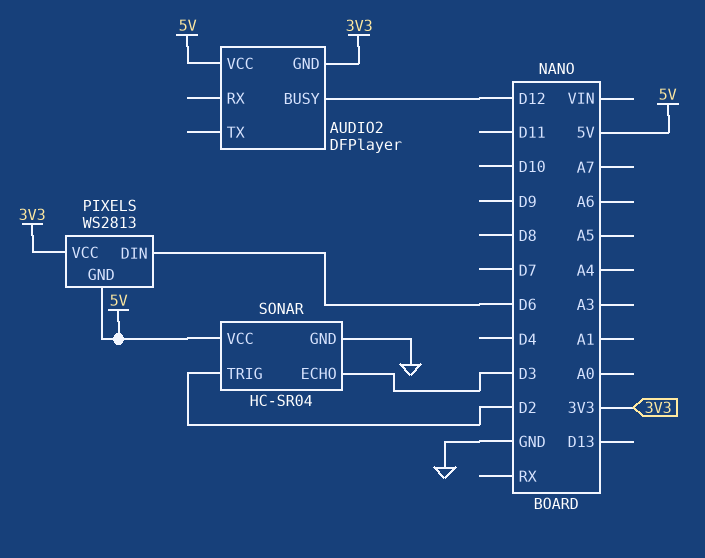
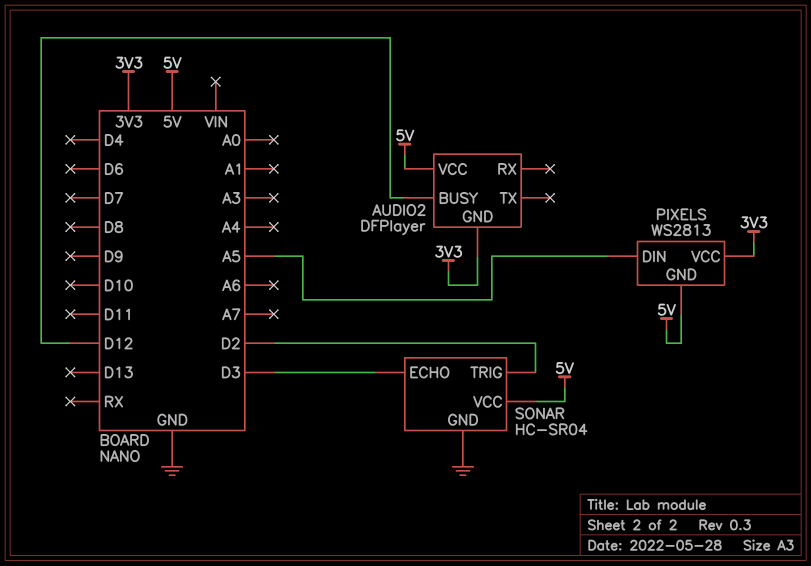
PIXELS pin DIN: D6 -> A5

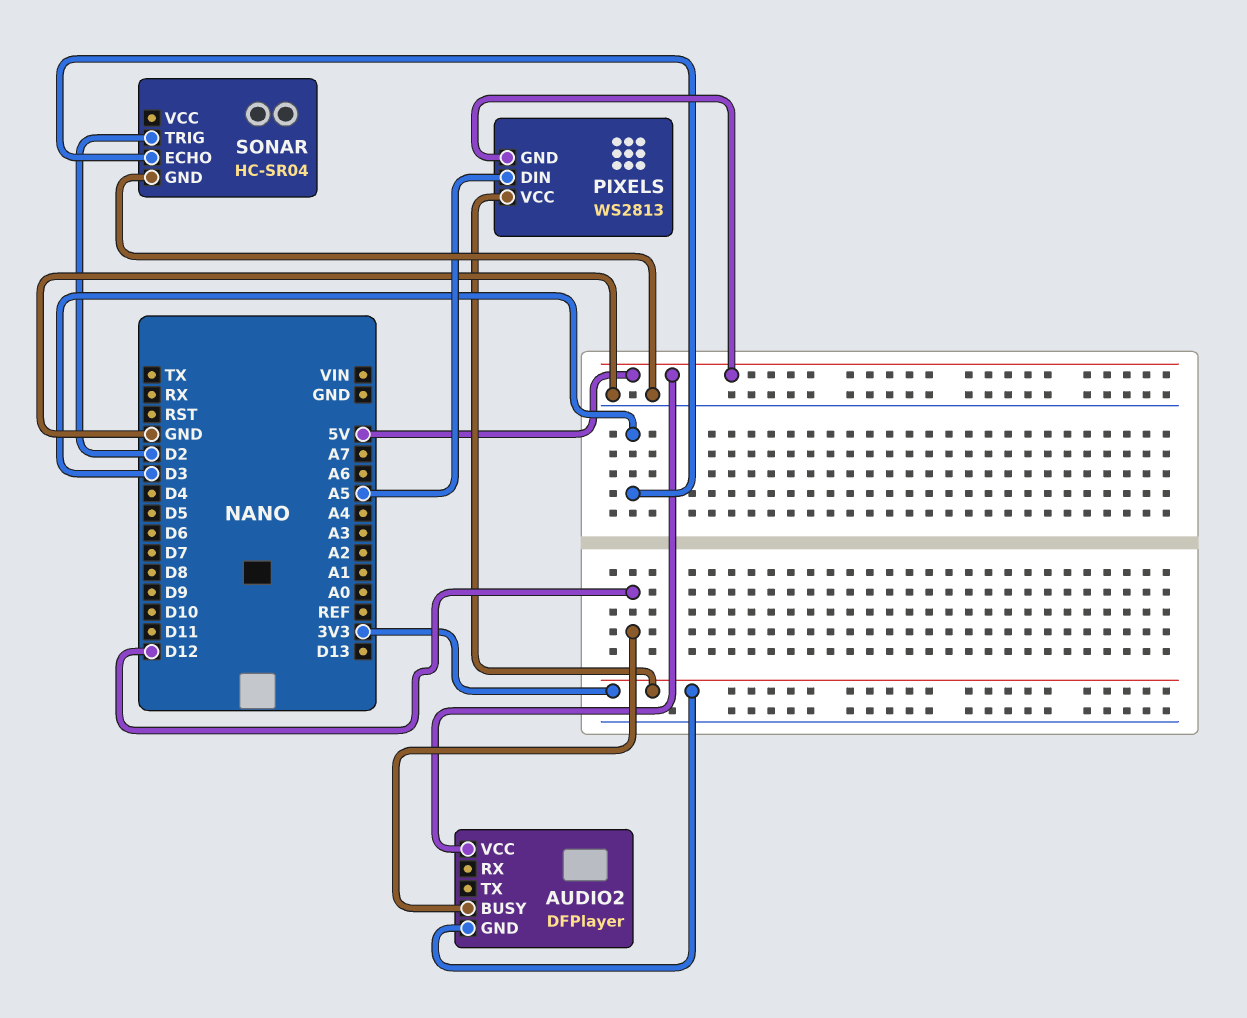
SONAR pin VCC: 5V -> none

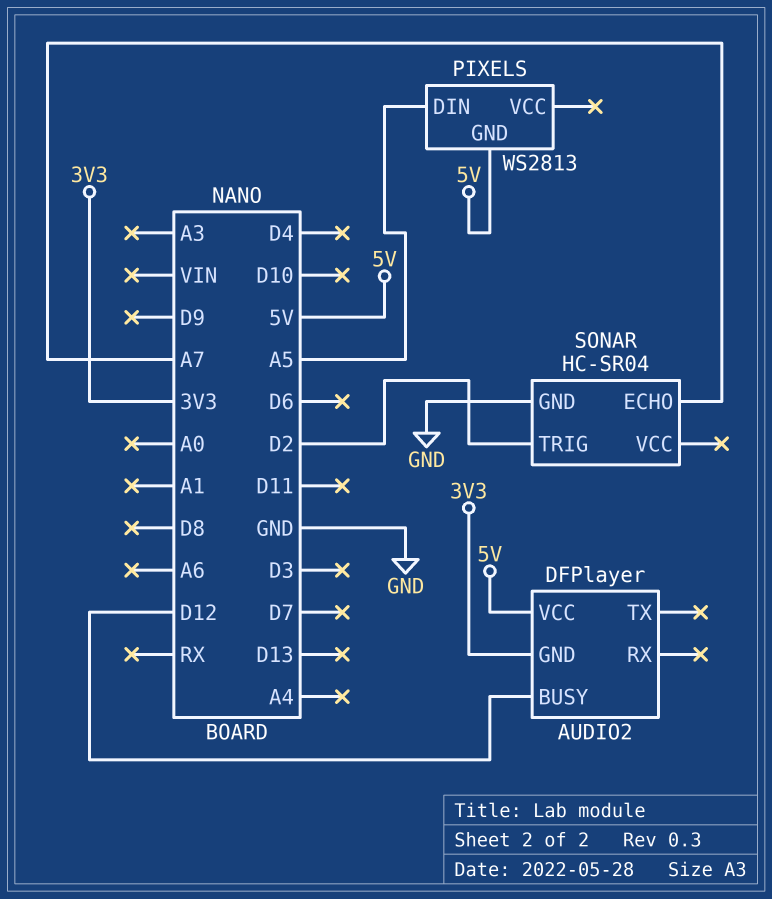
PIXELS pin VCC: 3V3 -> none
SONAR pin ECHO: D3 -> A7

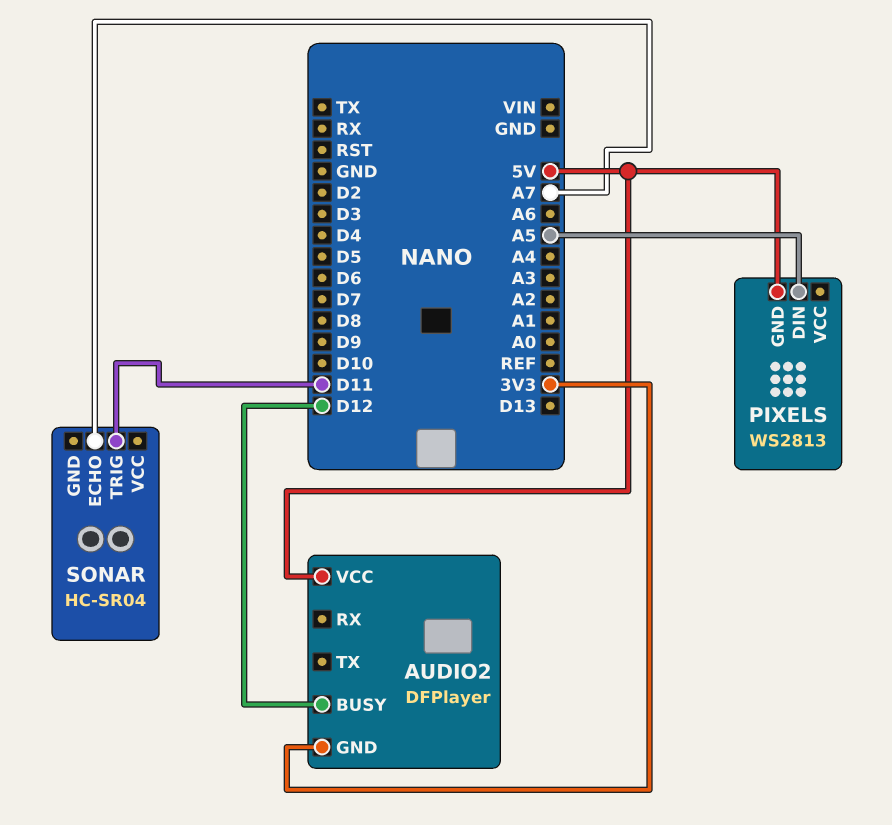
SONAR pin GND: GND -> none
SONAR pin TRIG: D2 -> D11

